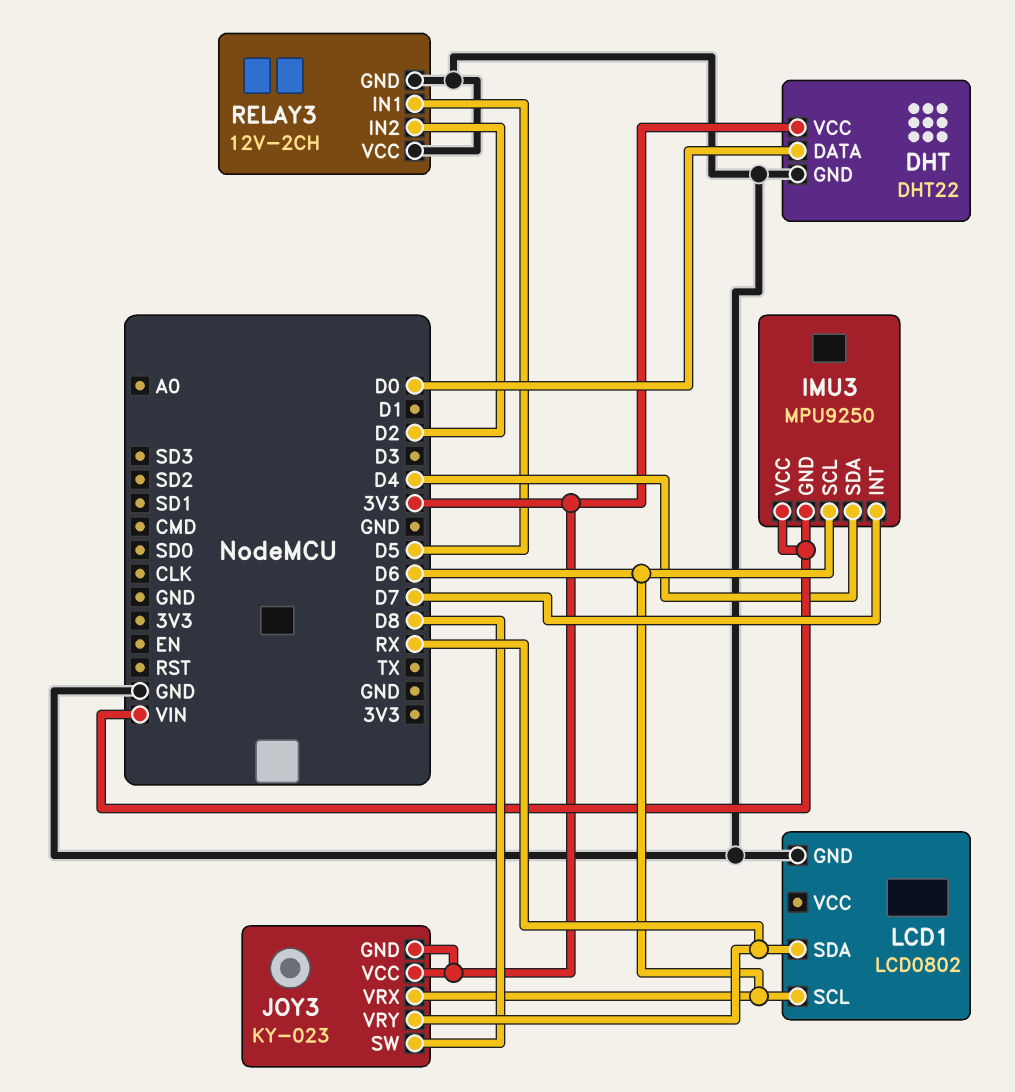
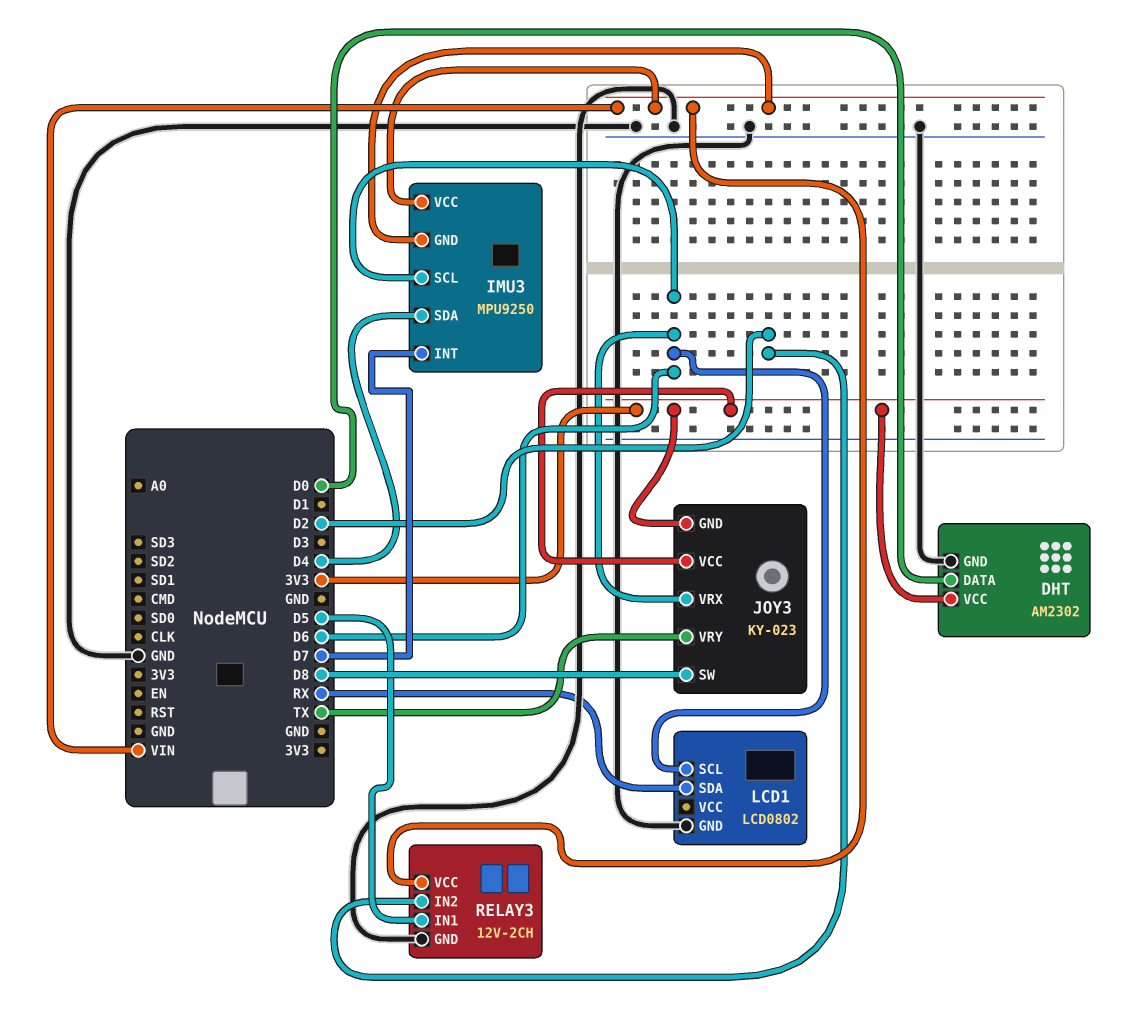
DHT: DHT22 -> AM2302
JOY3 pin VRY: RX -> TX
RELAY3 pin VCC: GND -> VIN

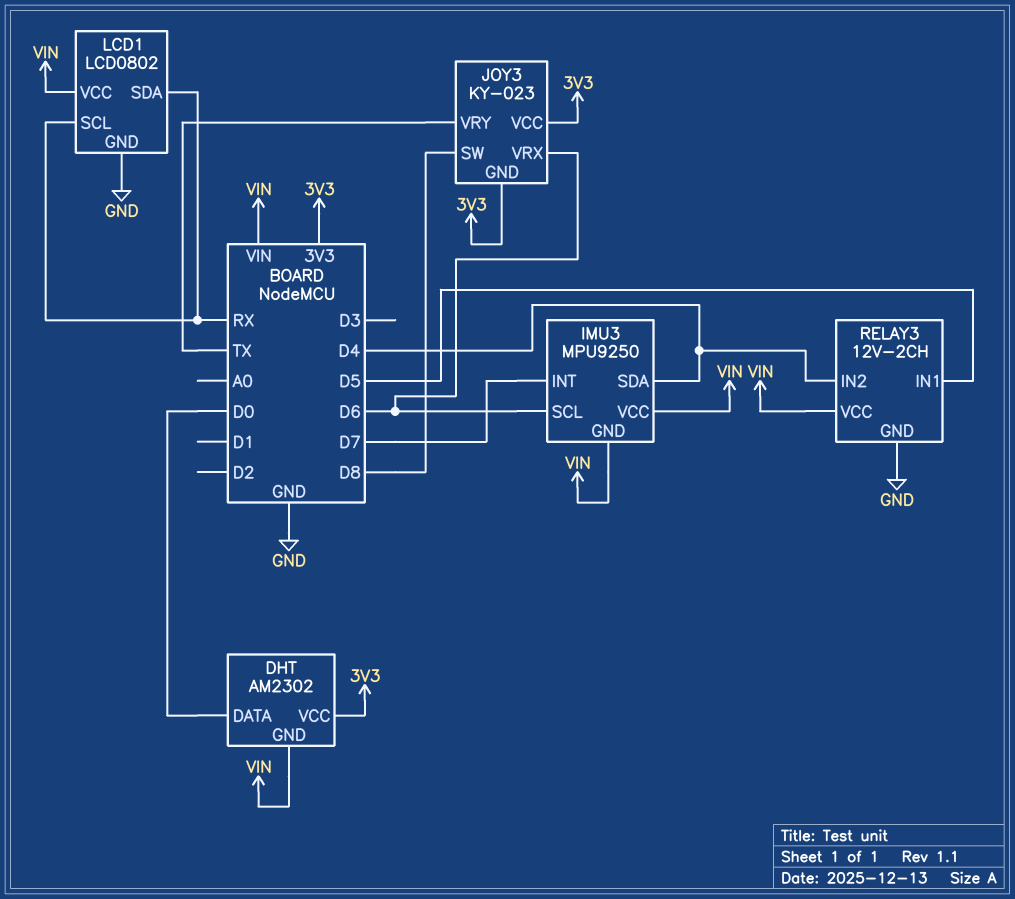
DHT pin GND: GND -> VIN
LCD1 pin SCL: D6 -> RX
LCD1 pin VCC: none -> VIN
RELAY3 pin IN2: D2 -> D4

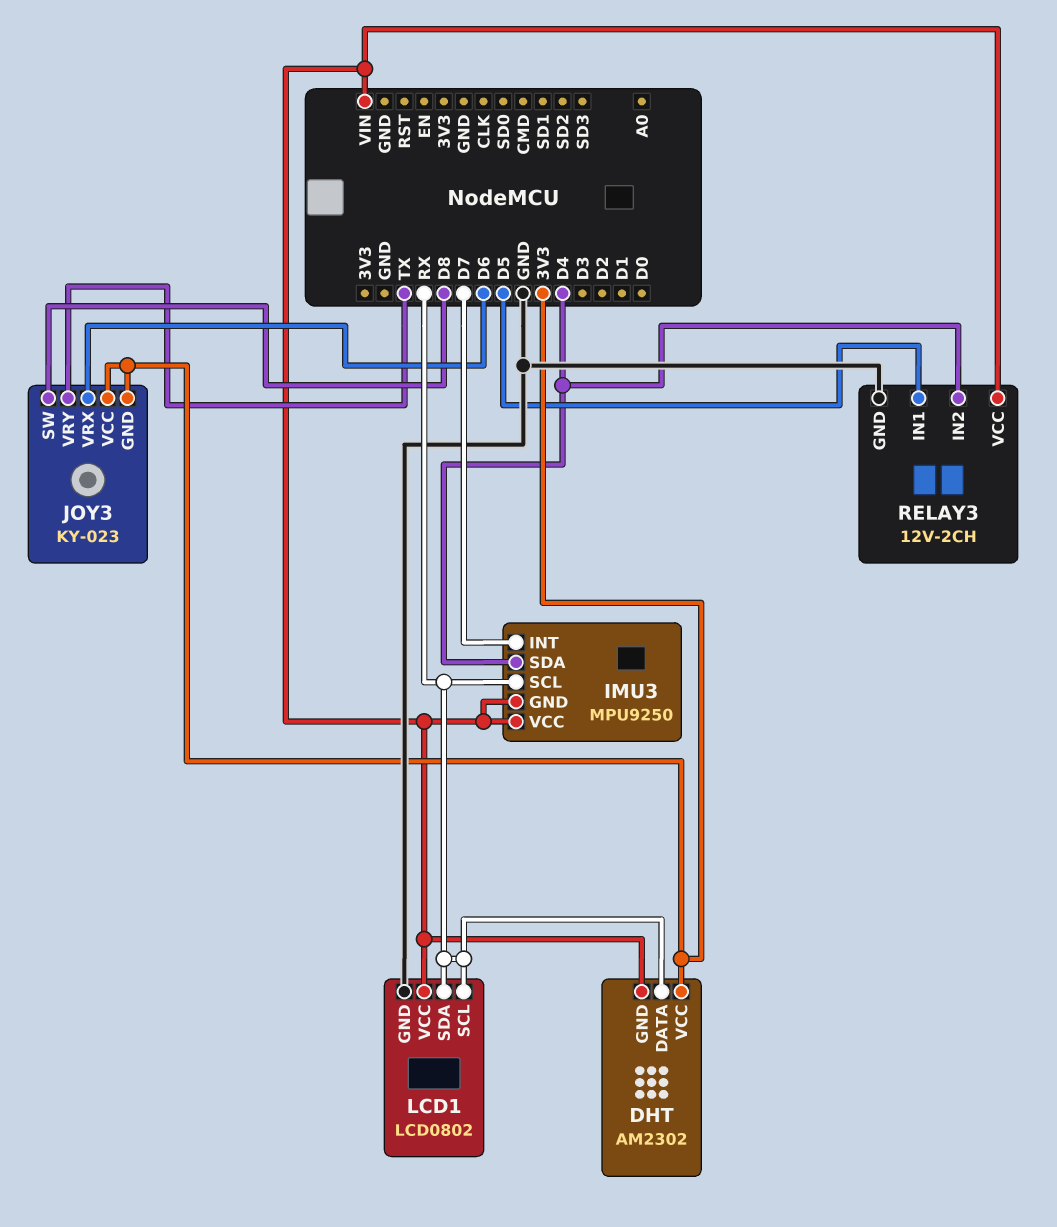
DHT pin DATA: D0 -> RX
IMU3 pin SCL: D6 -> RX

